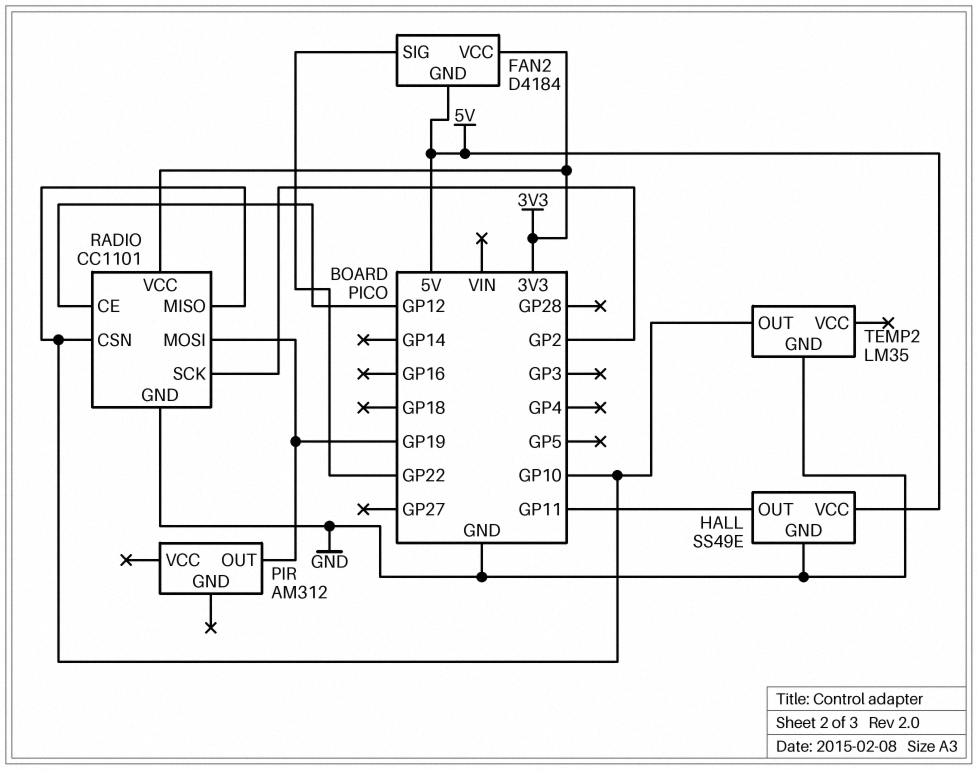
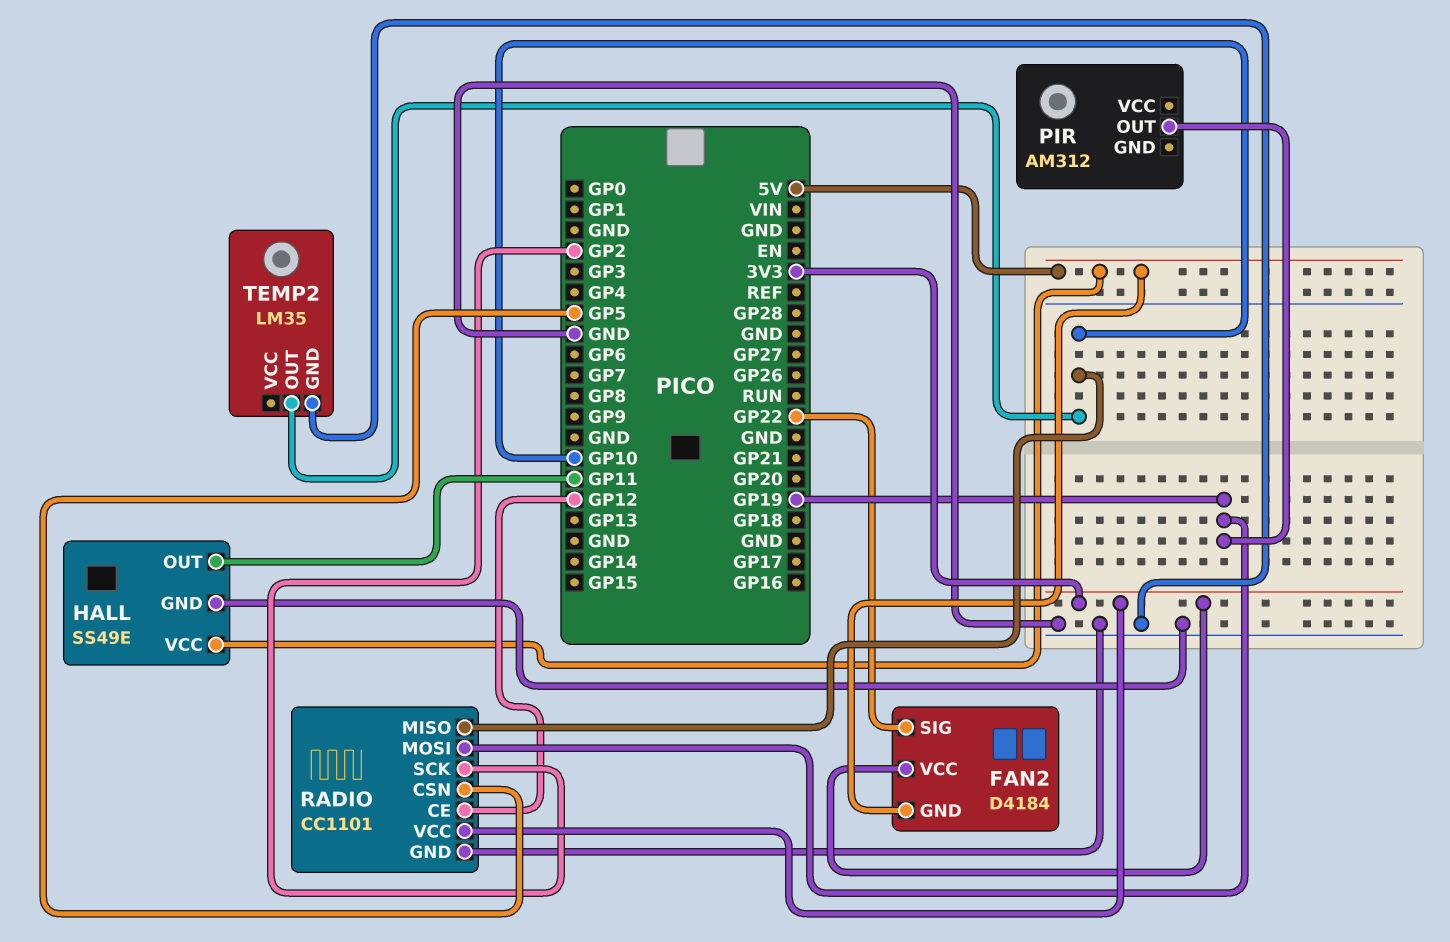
RADIO pin CSN: GP10 -> GP5

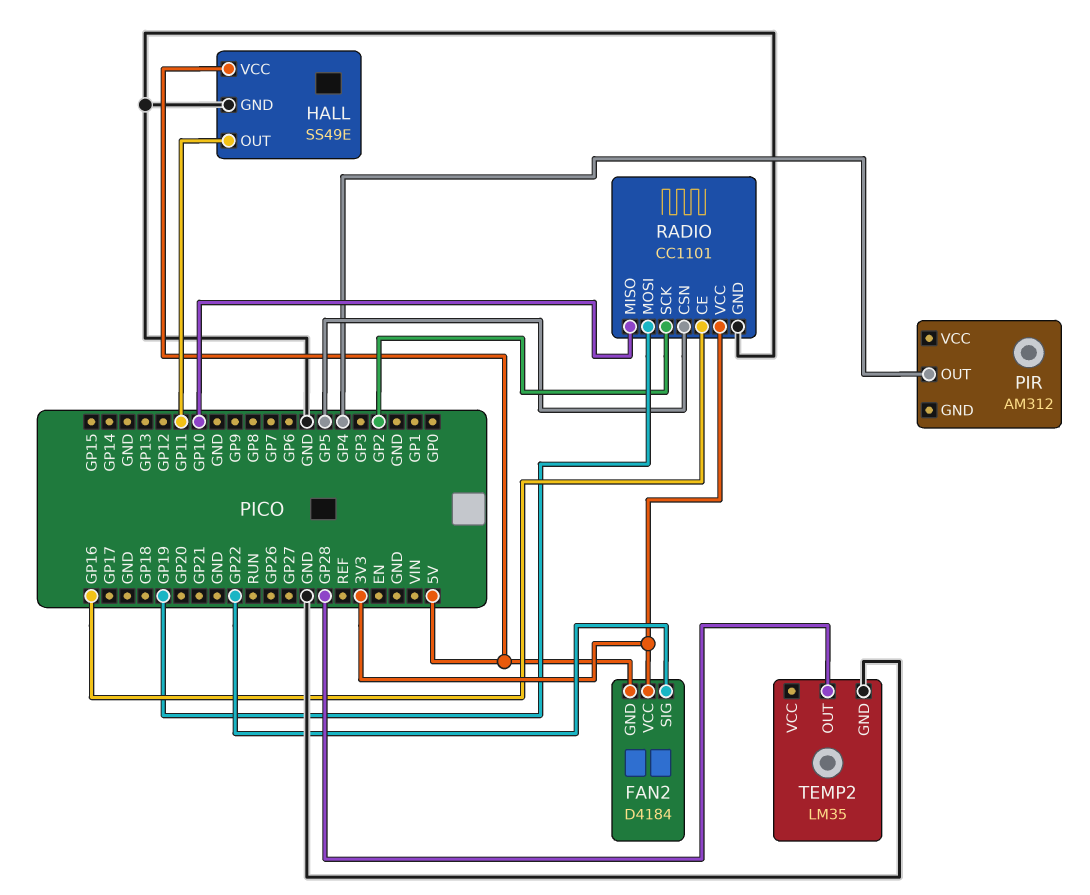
PIR pin OUT: GP19 -> GP4
RADIO pin CE: GP12 -> GP16
TEMP2 pin OUT: GP10 -> GP28

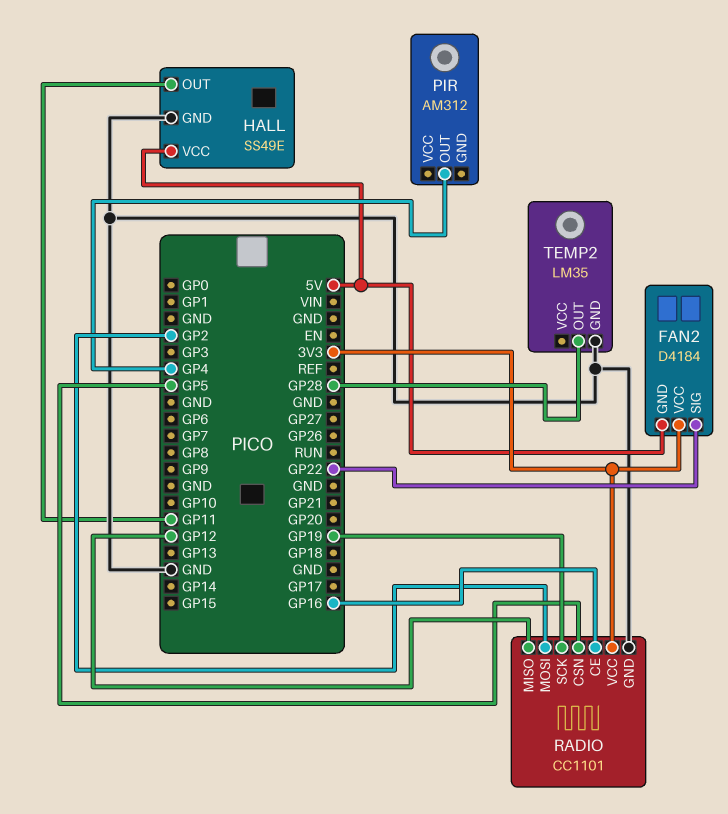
RADIO pin MISO: GP10 -> GP12
RADIO pin MOSI: GP19 -> GP2
RADIO pin SCK: GP2 -> GP19

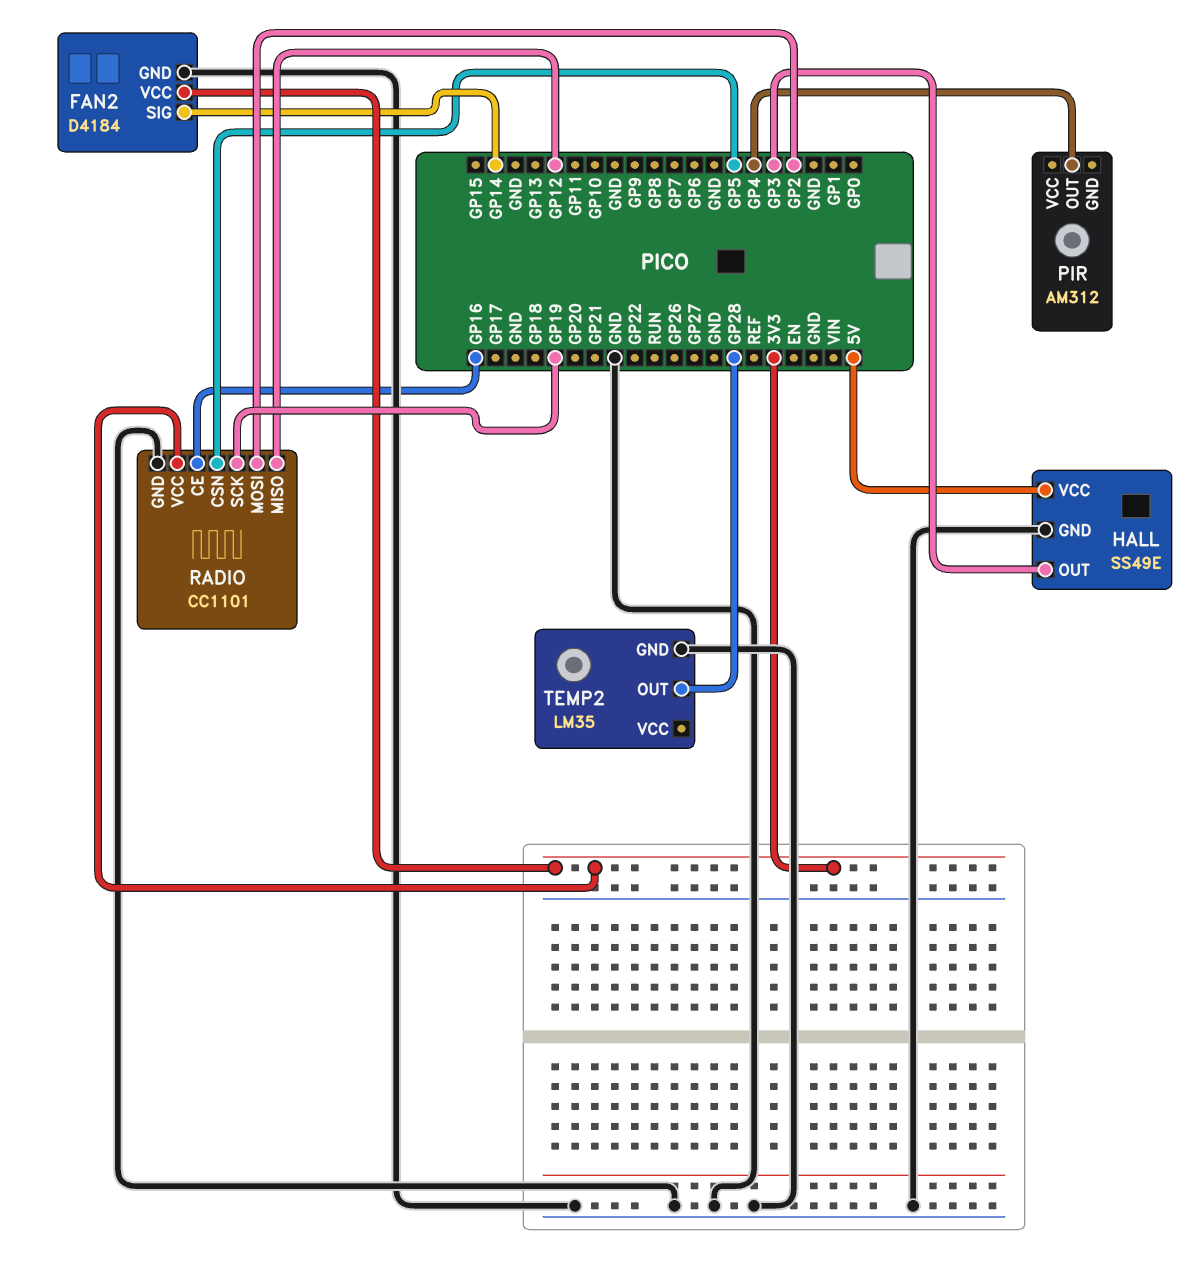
FAN2 pin GND: 5V -> GND
FAN2 pin SIG: GP22 -> GP14
HALL pin OUT: GP11 -> GP3

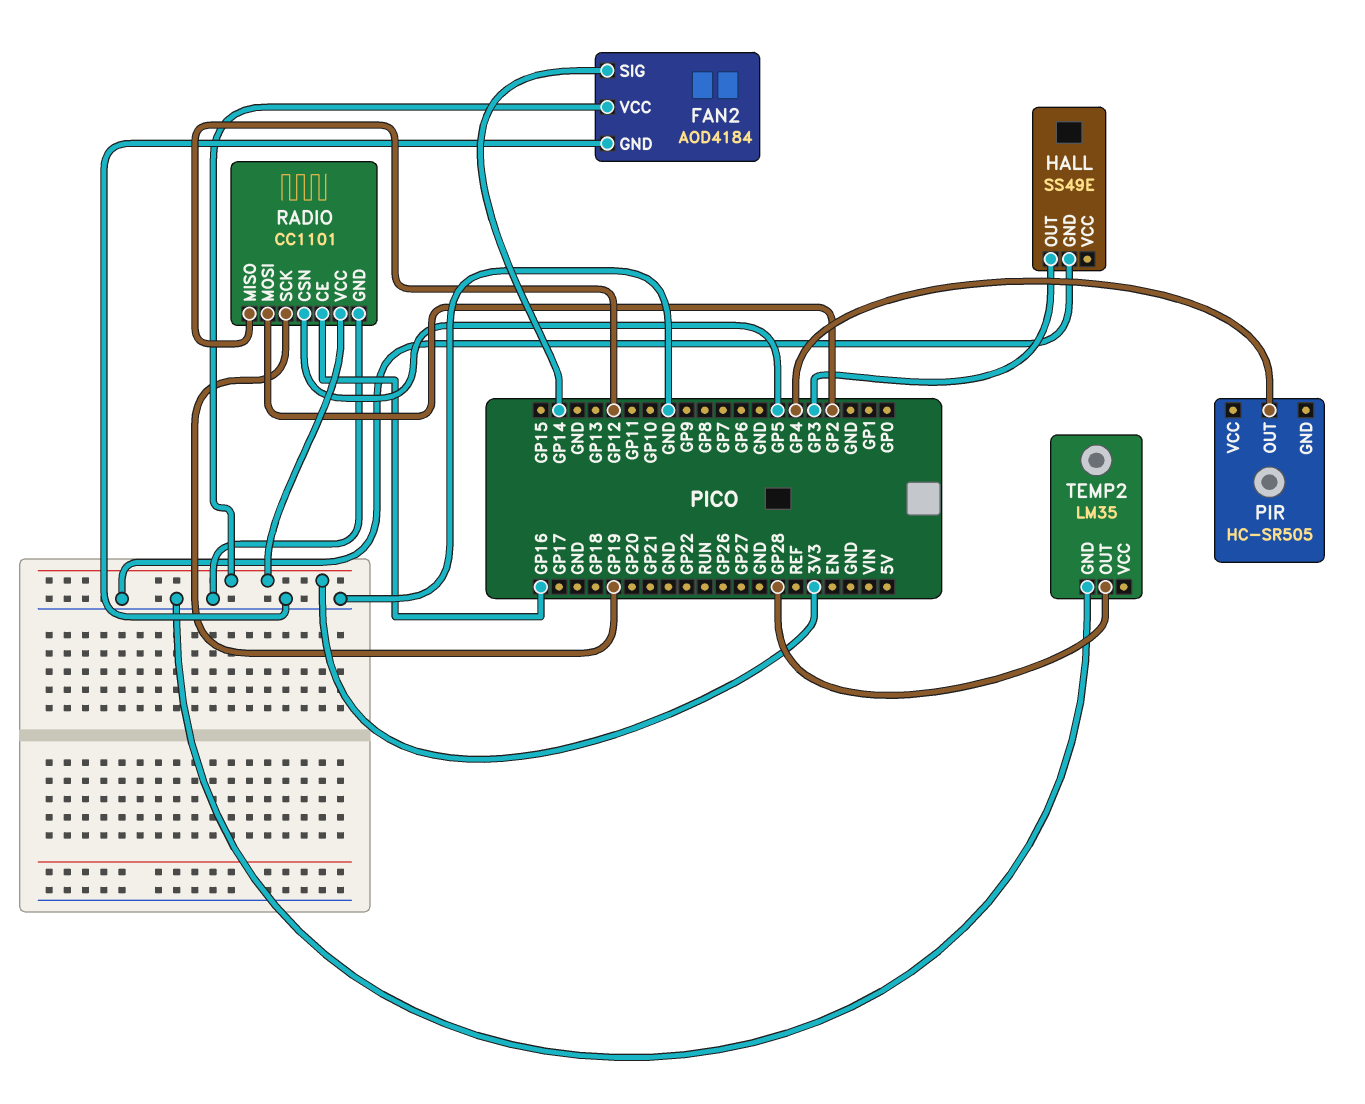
FAN2: D4184 -> AOD4184
HALL pin VCC: 5V -> none
PIR: AM312 -> HC-SR505

